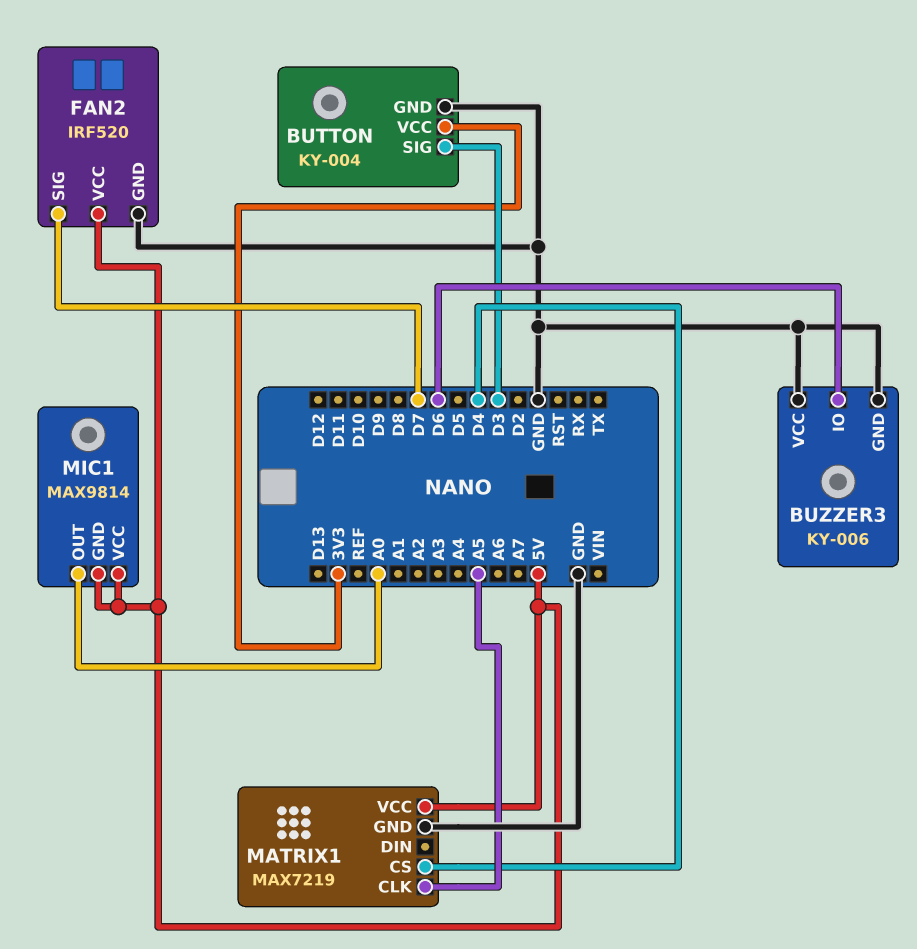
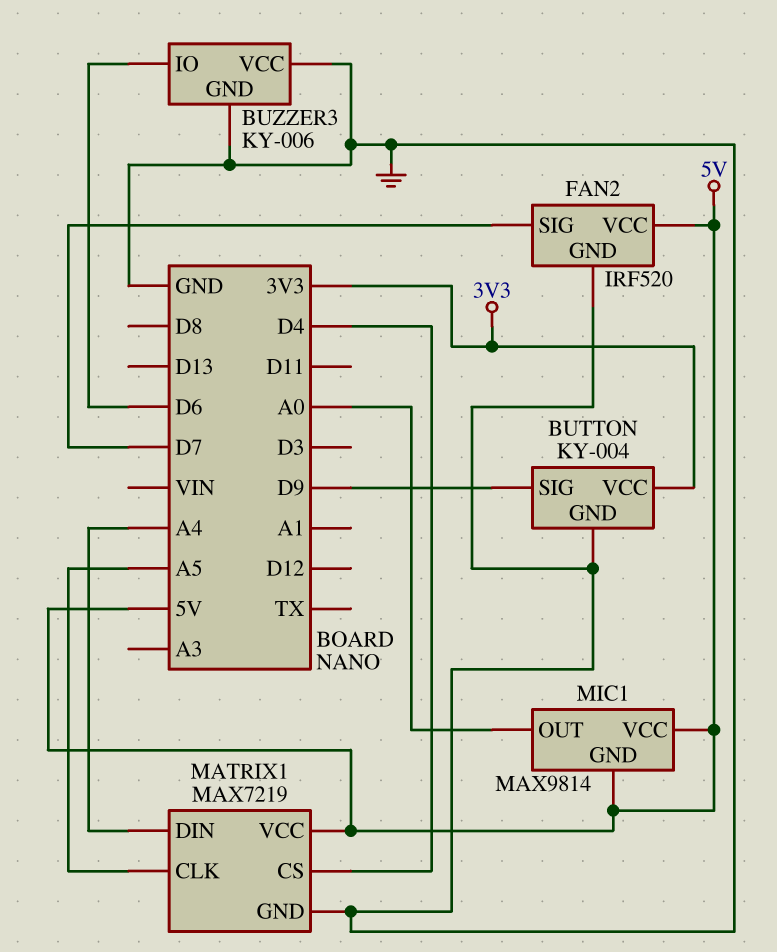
BUTTON pin SIG: D3 -> D9
MATRIX1 pin DIN: none -> A4

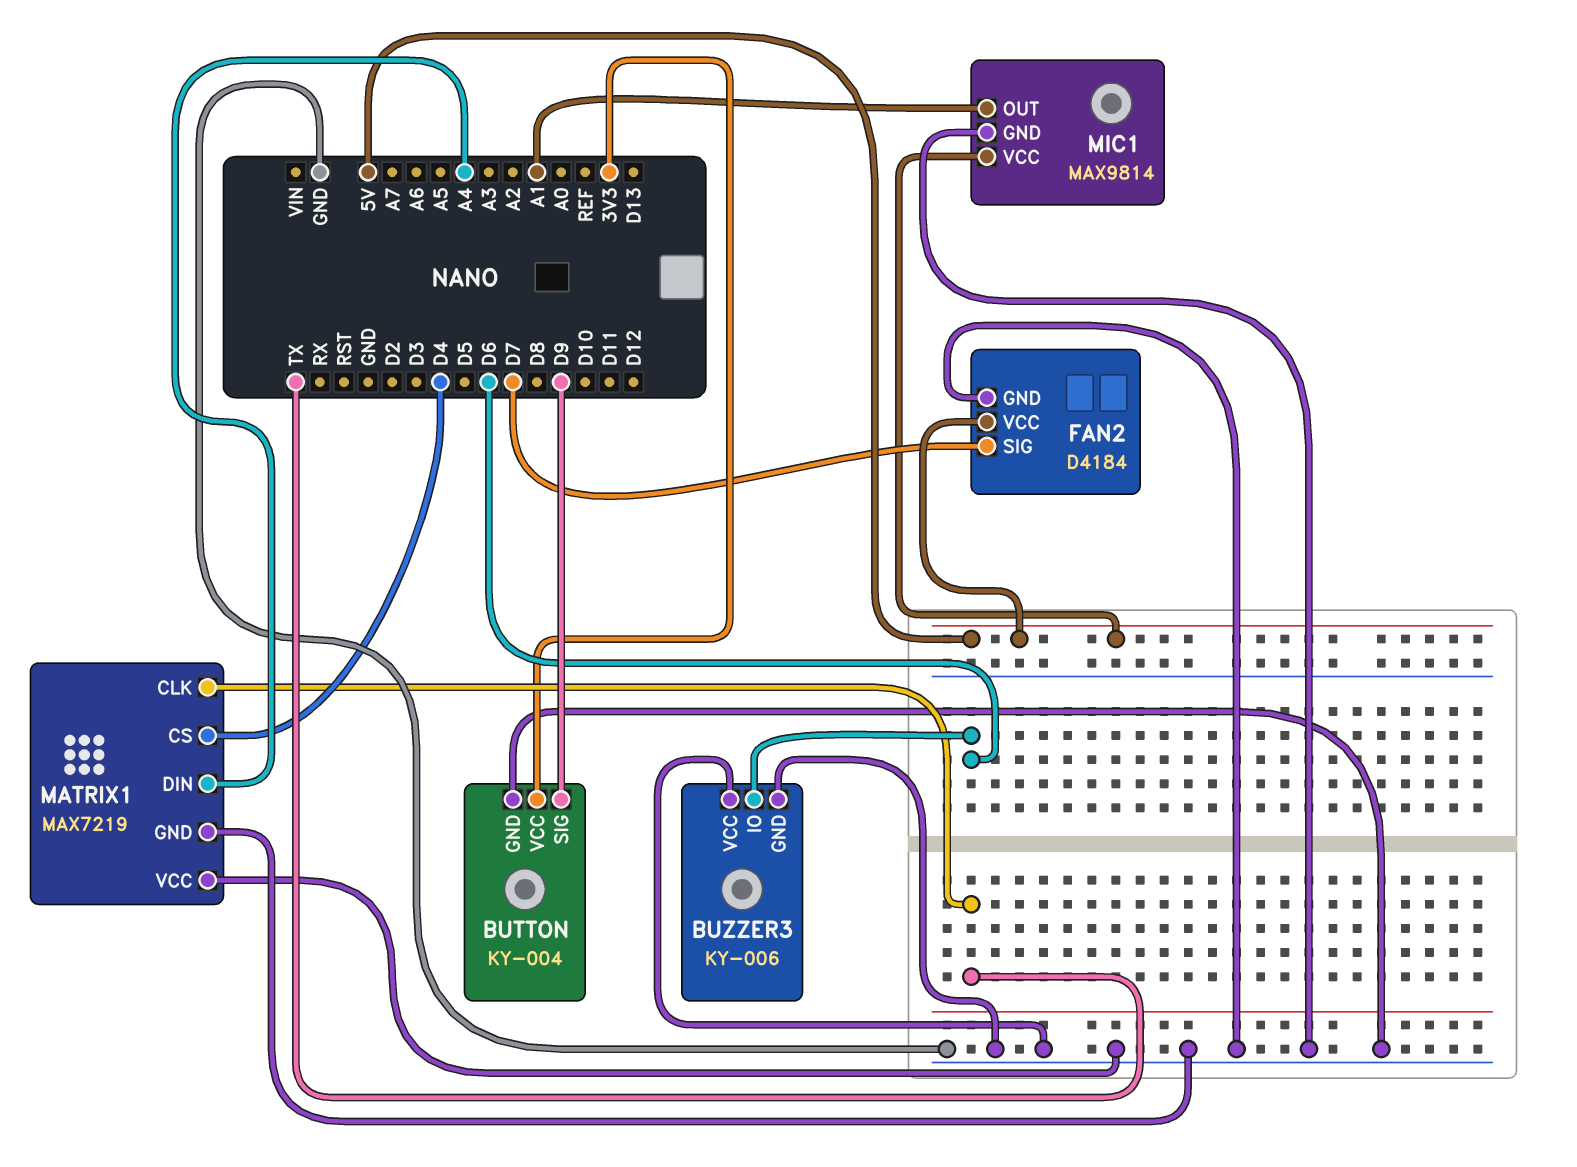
FAN2: IRF520 -> D4184
MATRIX1 pin CLK: A5 -> TX
MATRIX1 pin VCC: 5V -> GND
MIC1 pin GND: 5V -> GND
MIC1 pin OUT: A0 -> A1

